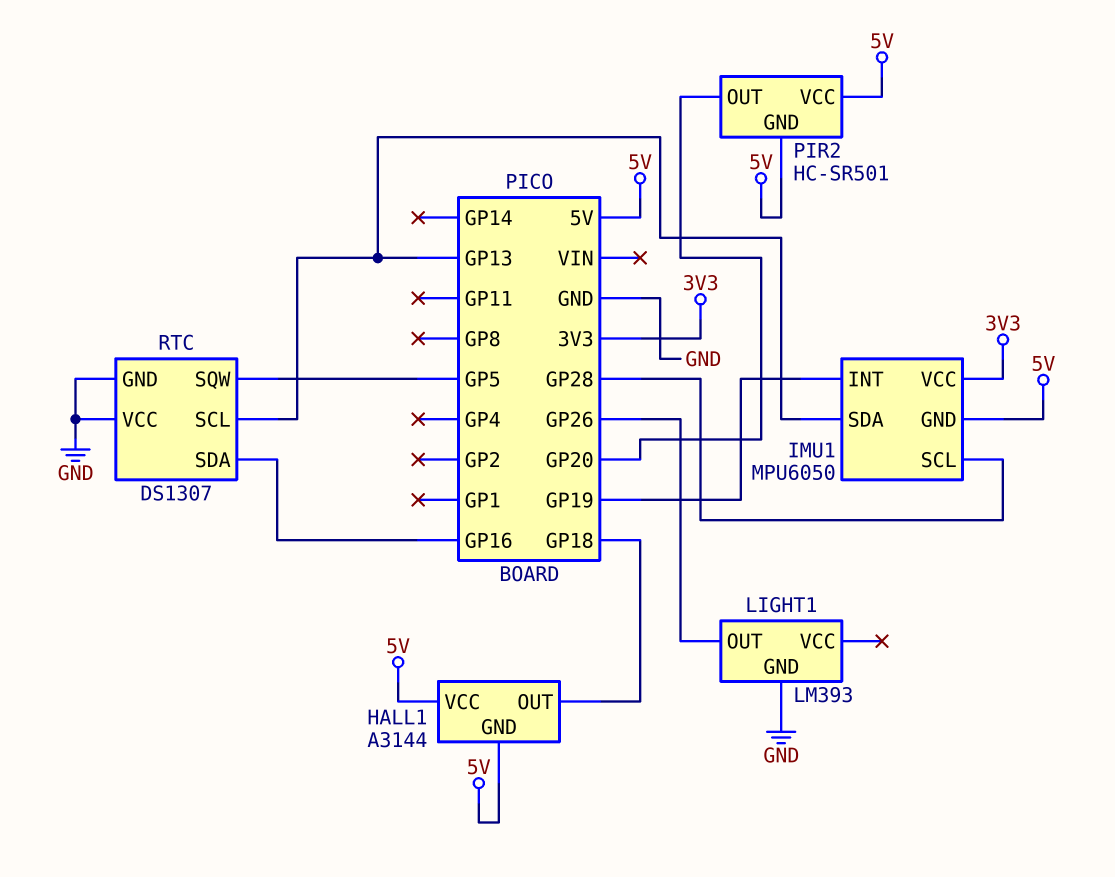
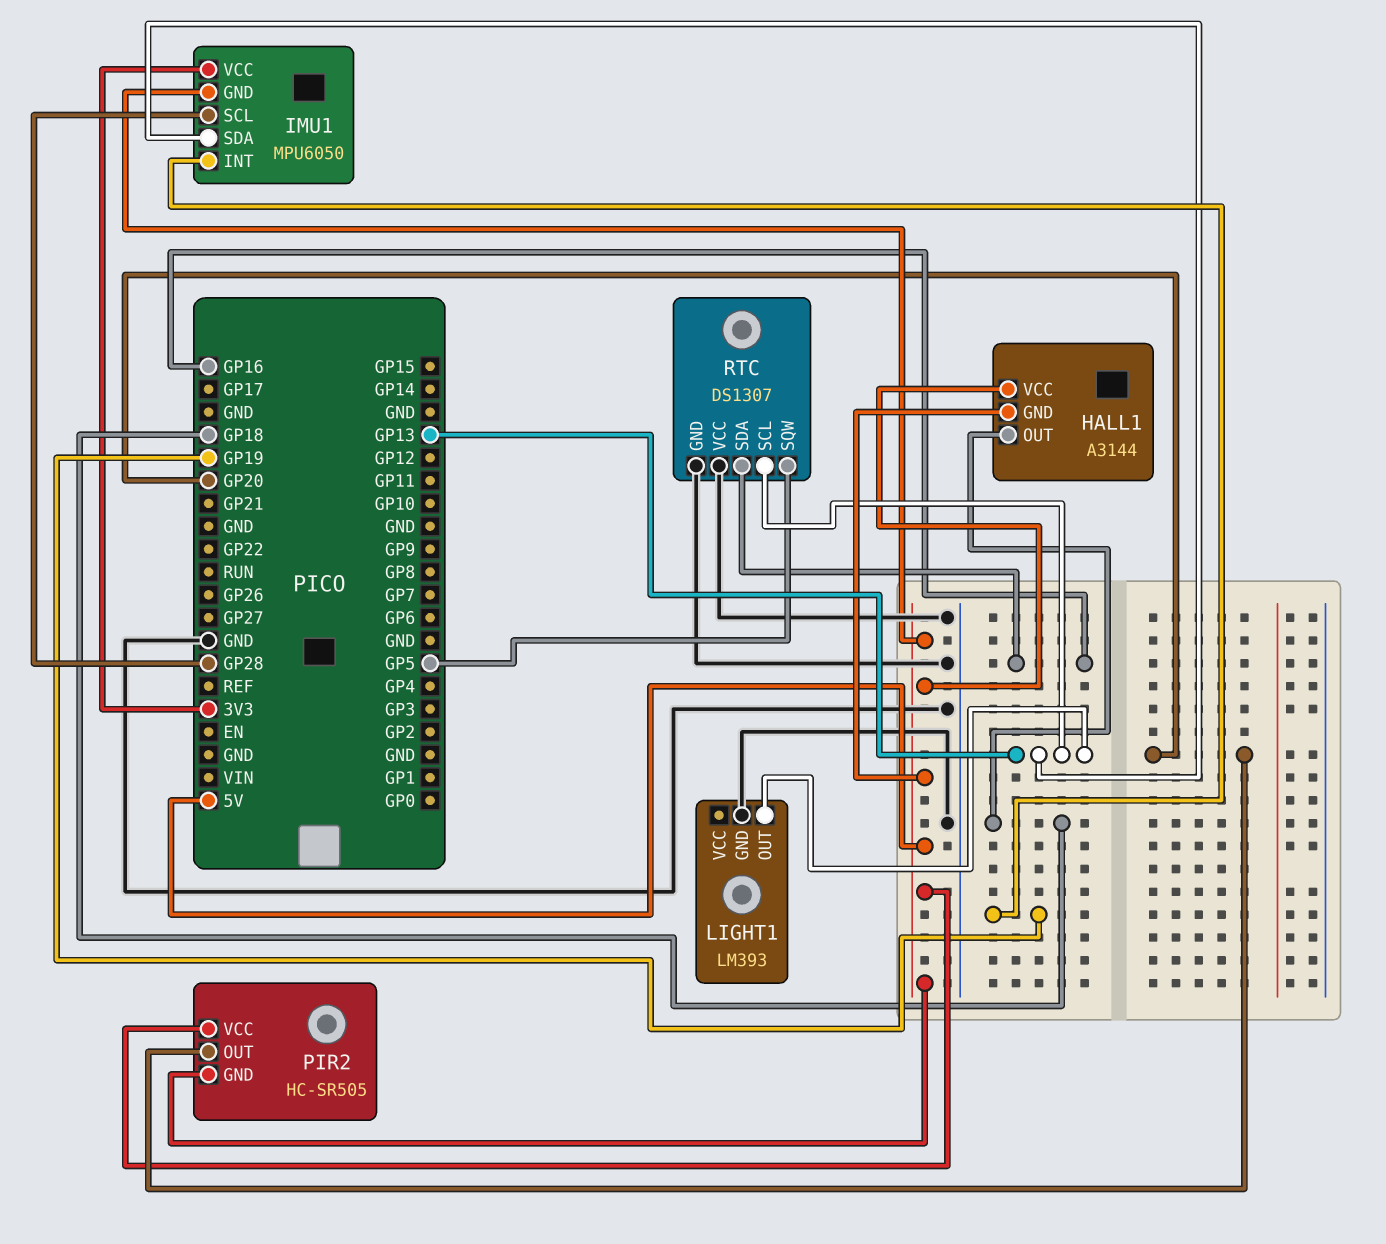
LIGHT1 pin OUT: GP26 -> GP13
PIR2: HC-SR501 -> HC-SR505

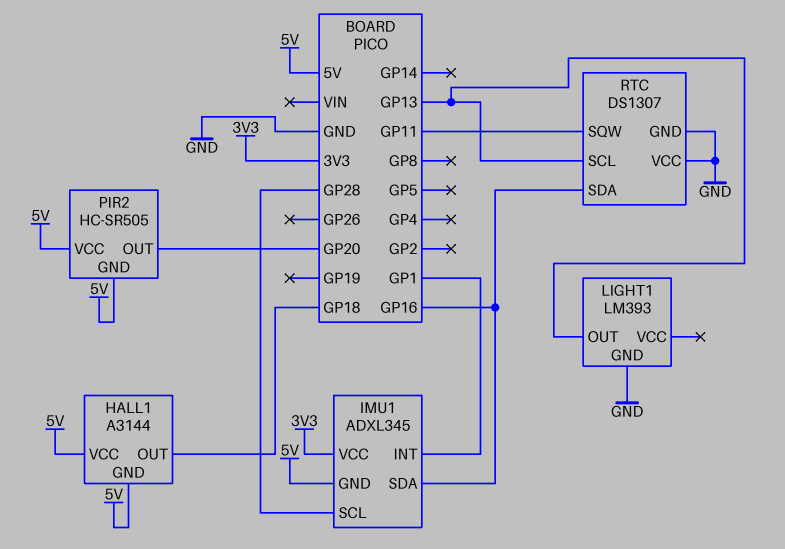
IMU1: MPU6050 -> ADXL345
IMU1 pin INT: GP19 -> GP1
IMU1 pin SDA: GP13 -> GP16
RTC pin SQW: GP5 -> GP11

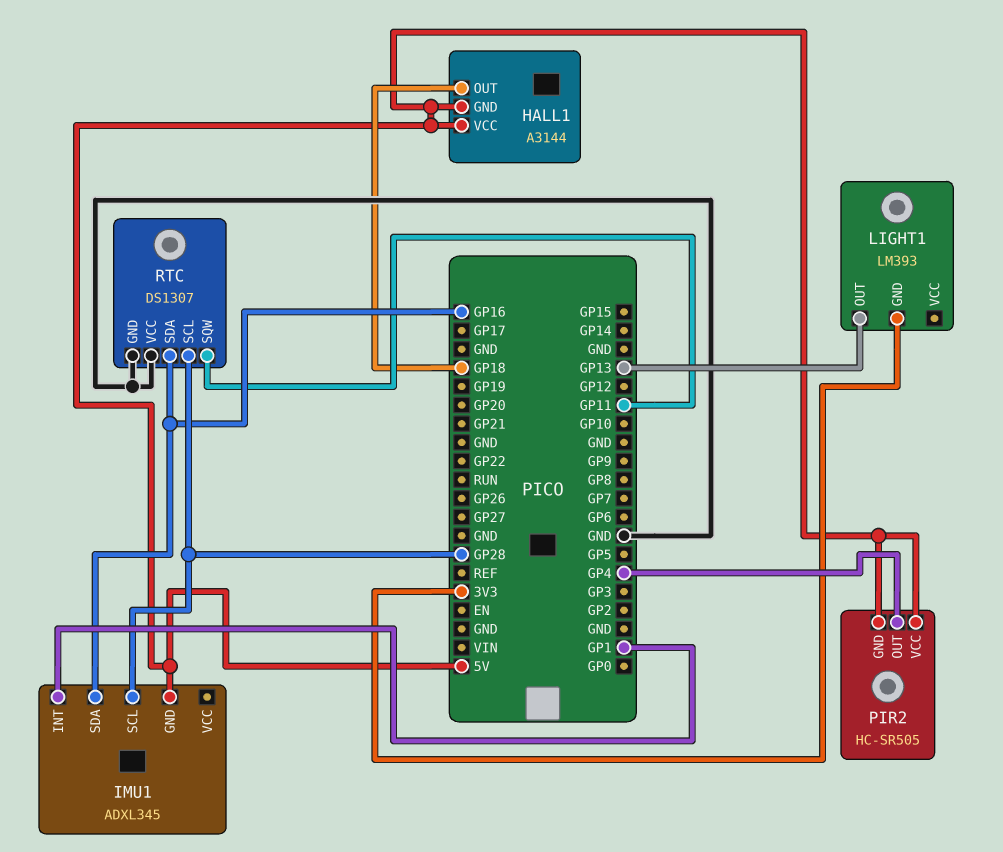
IMU1 pin VCC: 3V3 -> none
LIGHT1 pin GND: GND -> 3V3
PIR2 pin OUT: GP20 -> GP4
RTC pin SCL: GP13 -> GP28

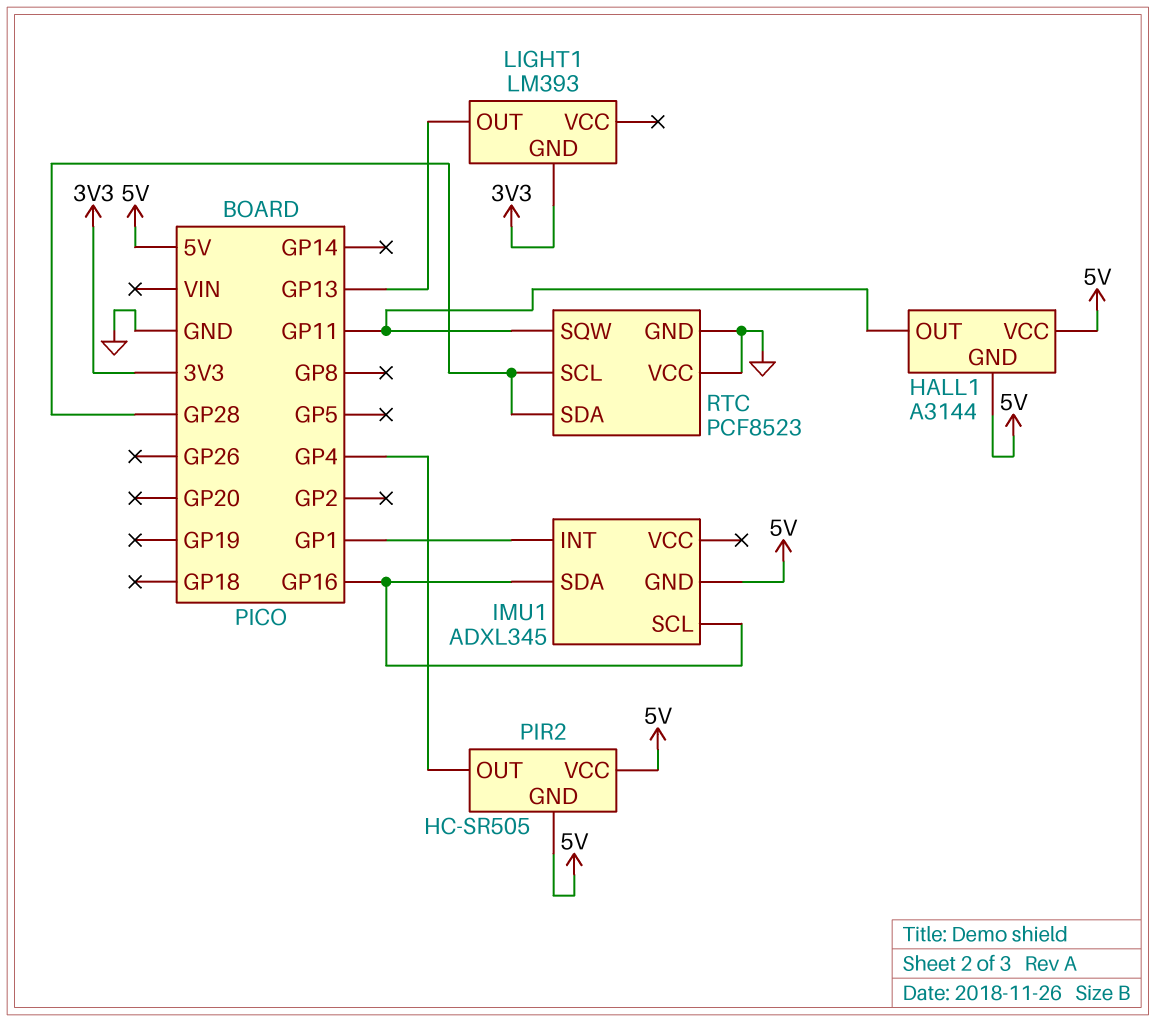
HALL1 pin OUT: GP18 -> GP11
IMU1 pin SCL: GP28 -> GP16
RTC: DS1307 -> PCF8523
RTC pin SDA: GP16 -> GP28

